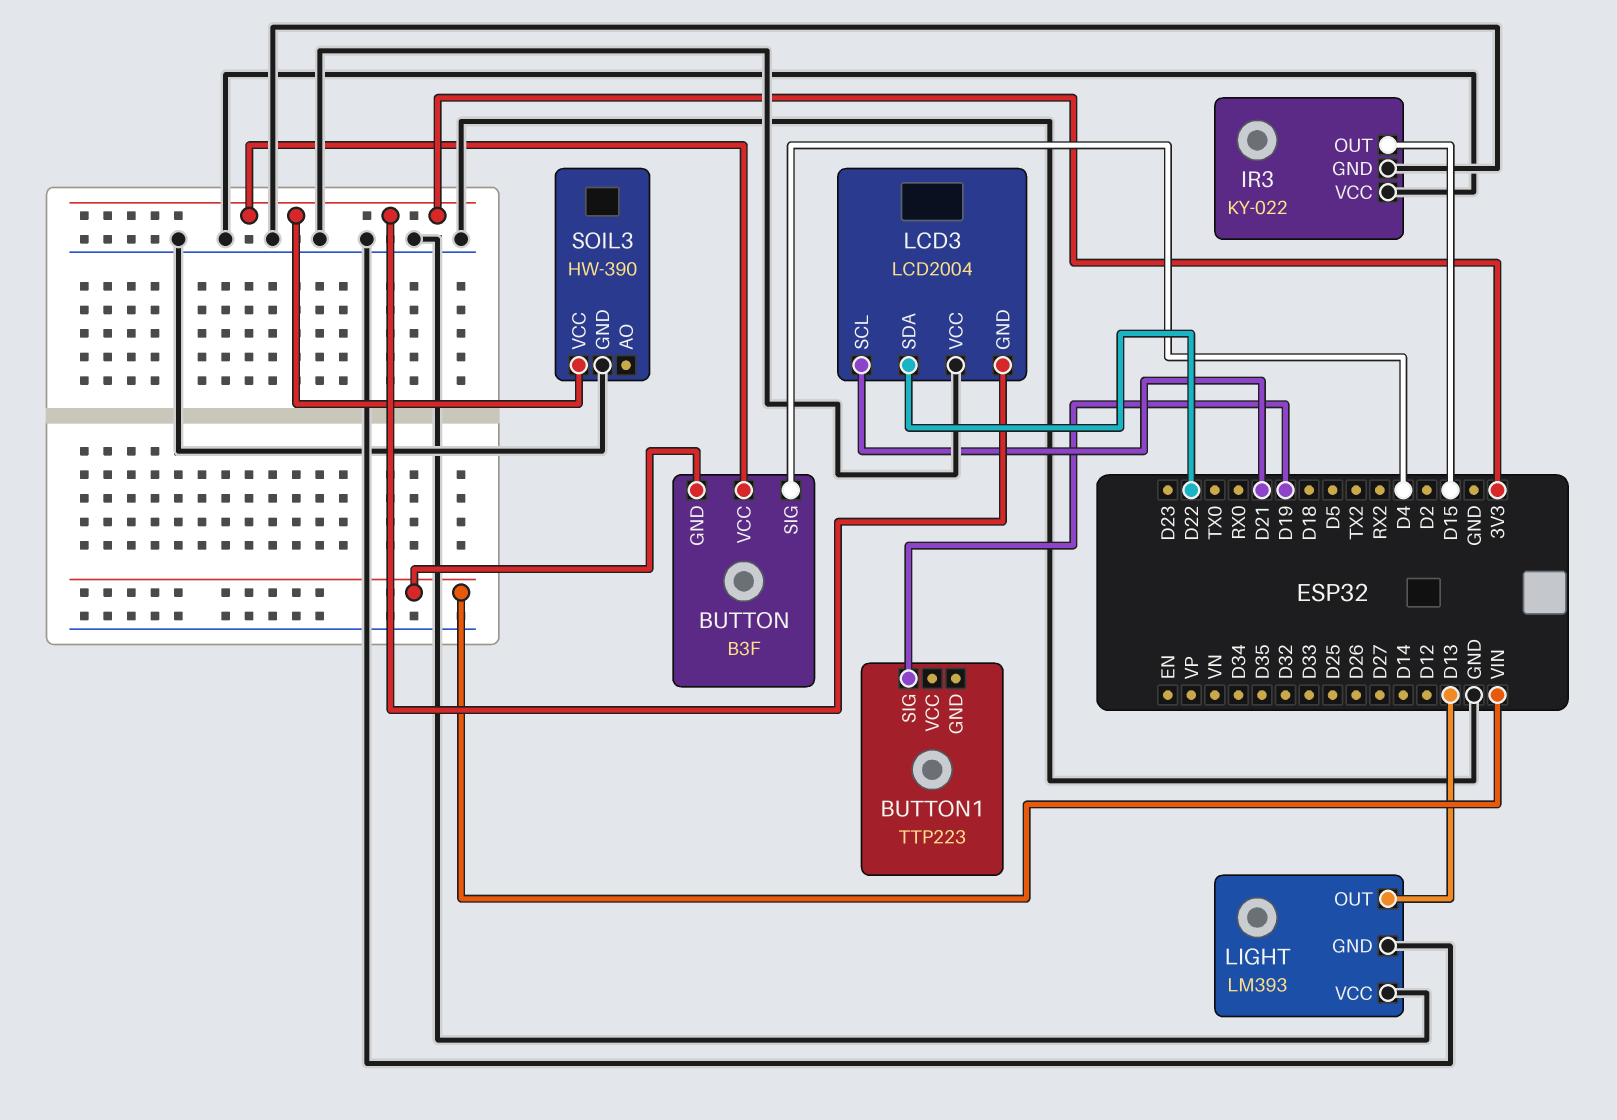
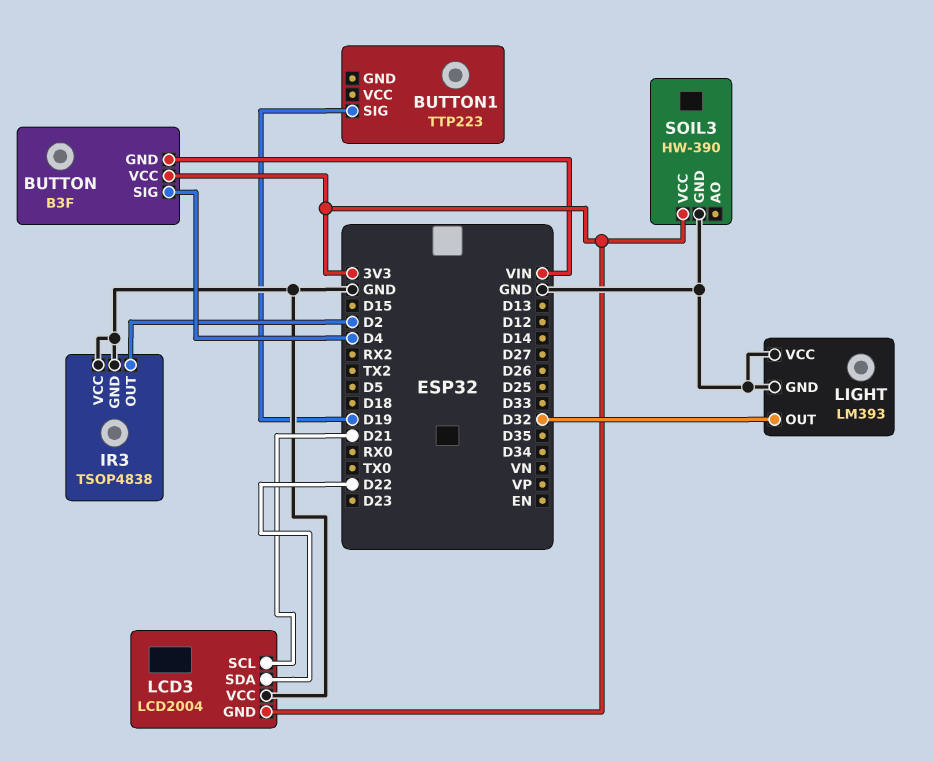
IR3: KY-022 -> TSOP4838
IR3 pin OUT: D15 -> D2
LIGHT pin OUT: D13 -> D32

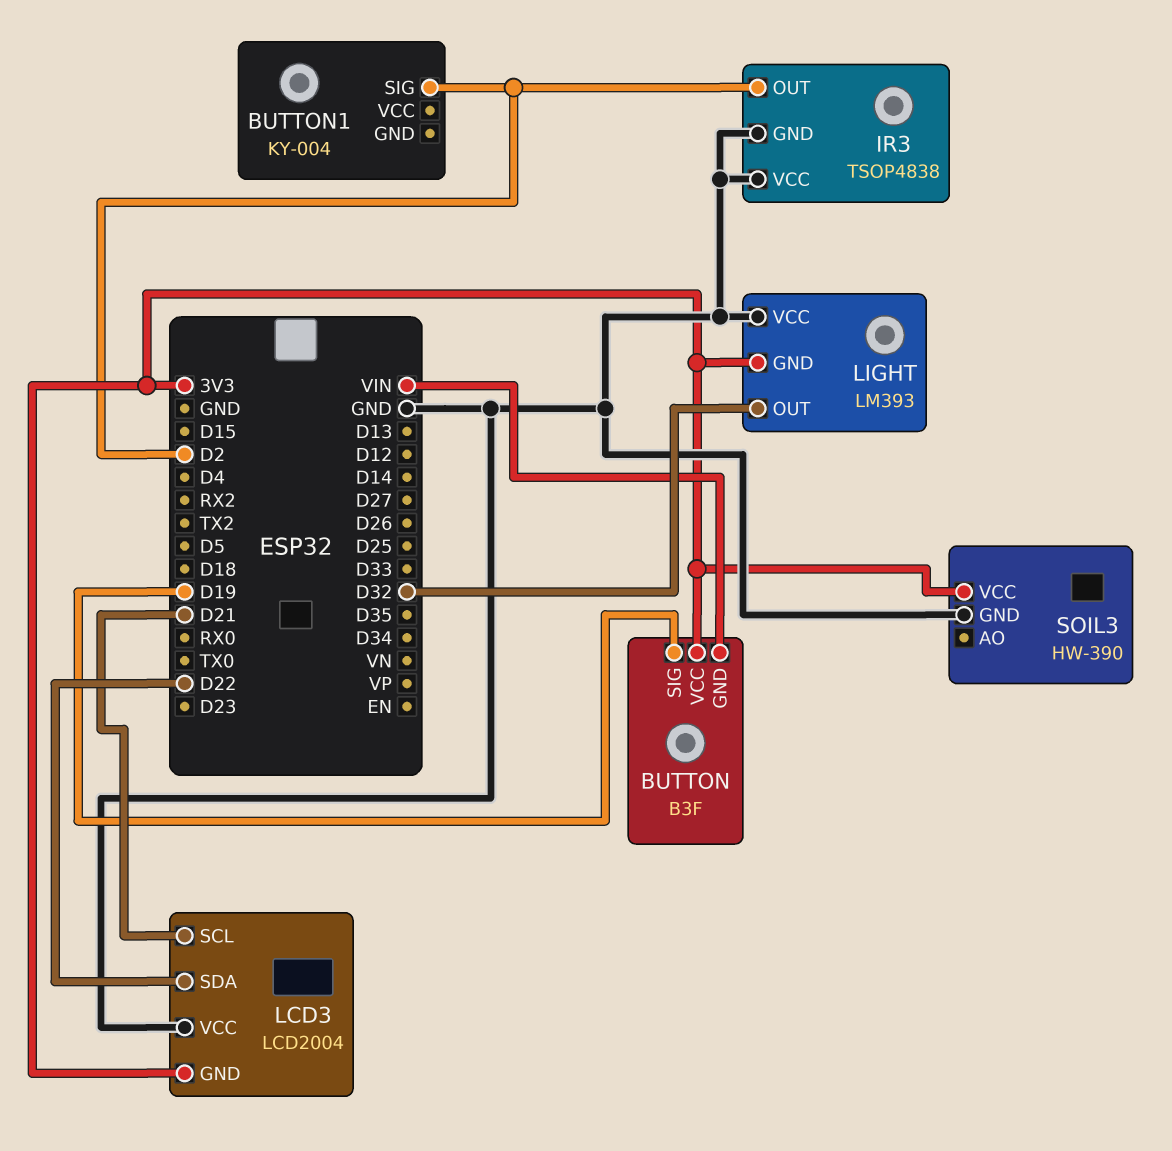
BUTTON pin SIG: D4 -> D19
BUTTON1: TTP223 -> KY-004
BUTTON1 pin SIG: D19 -> D2
LIGHT pin GND: GND -> 3V3

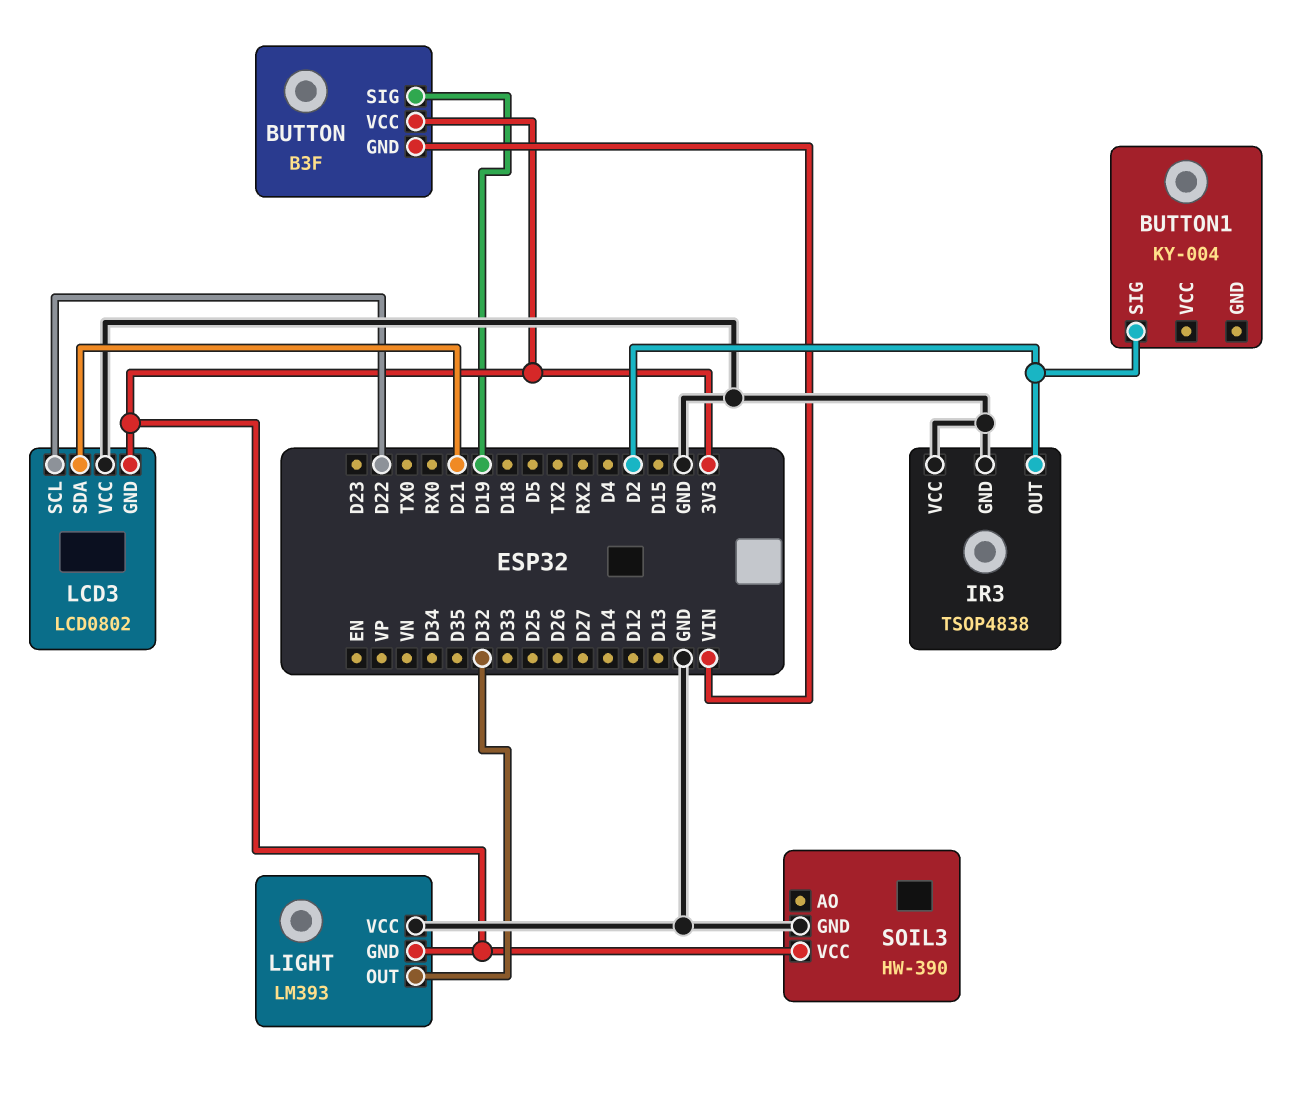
LCD3: LCD2004 -> LCD0802
LCD3 pin SCL: D21 -> D22
LCD3 pin SDA: D22 -> D21

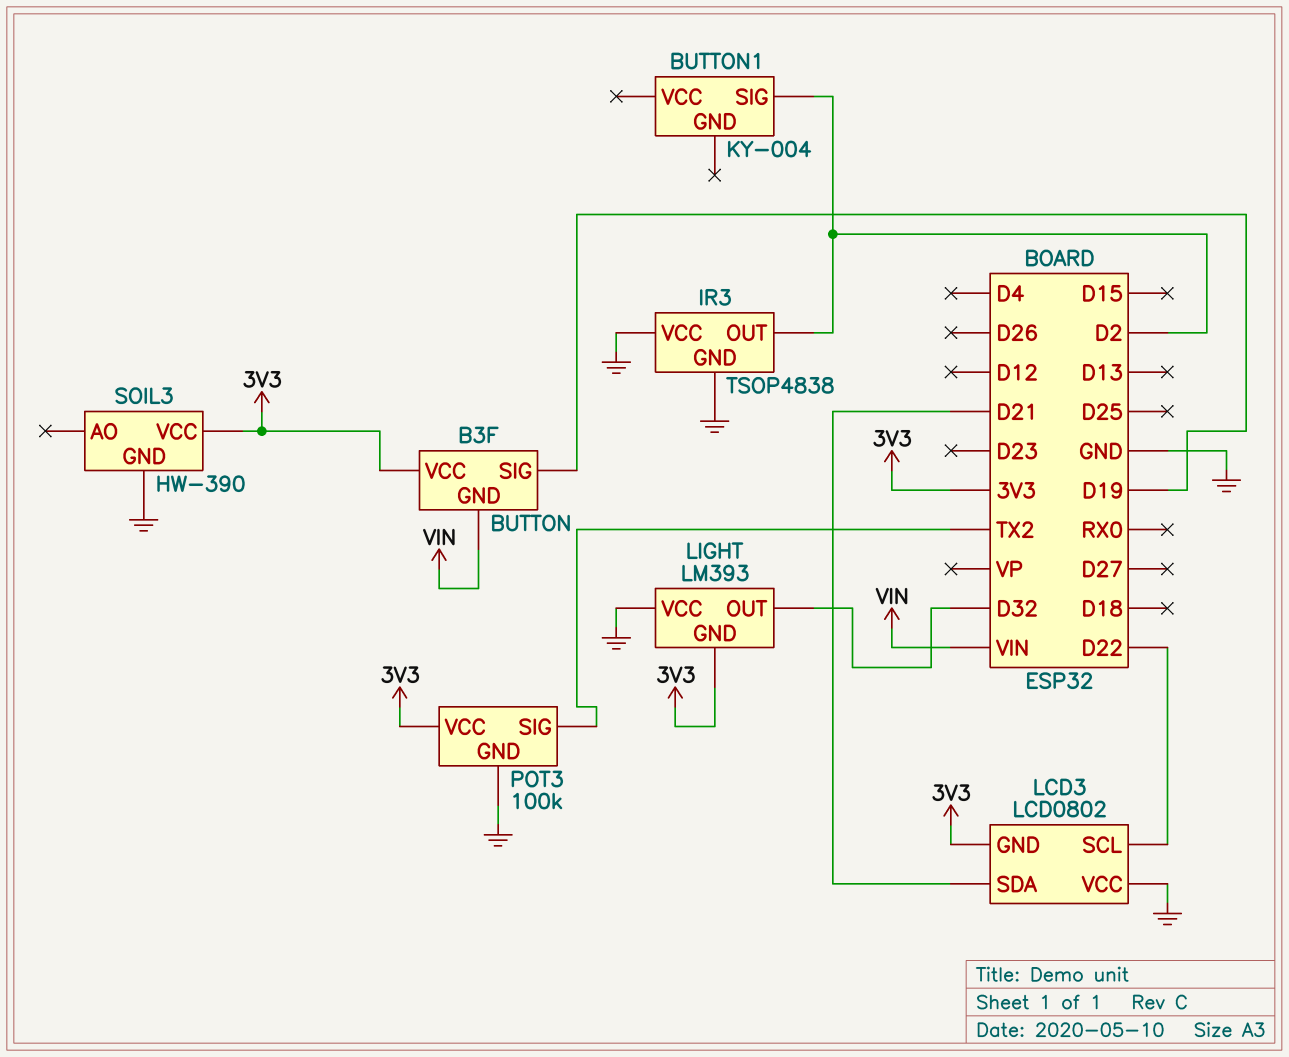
POT3: none -> 100k
POT3 pin GND: none -> GND
POT3 pin SIG: none -> TX2
POT3 pin VCC: none -> 3V3

